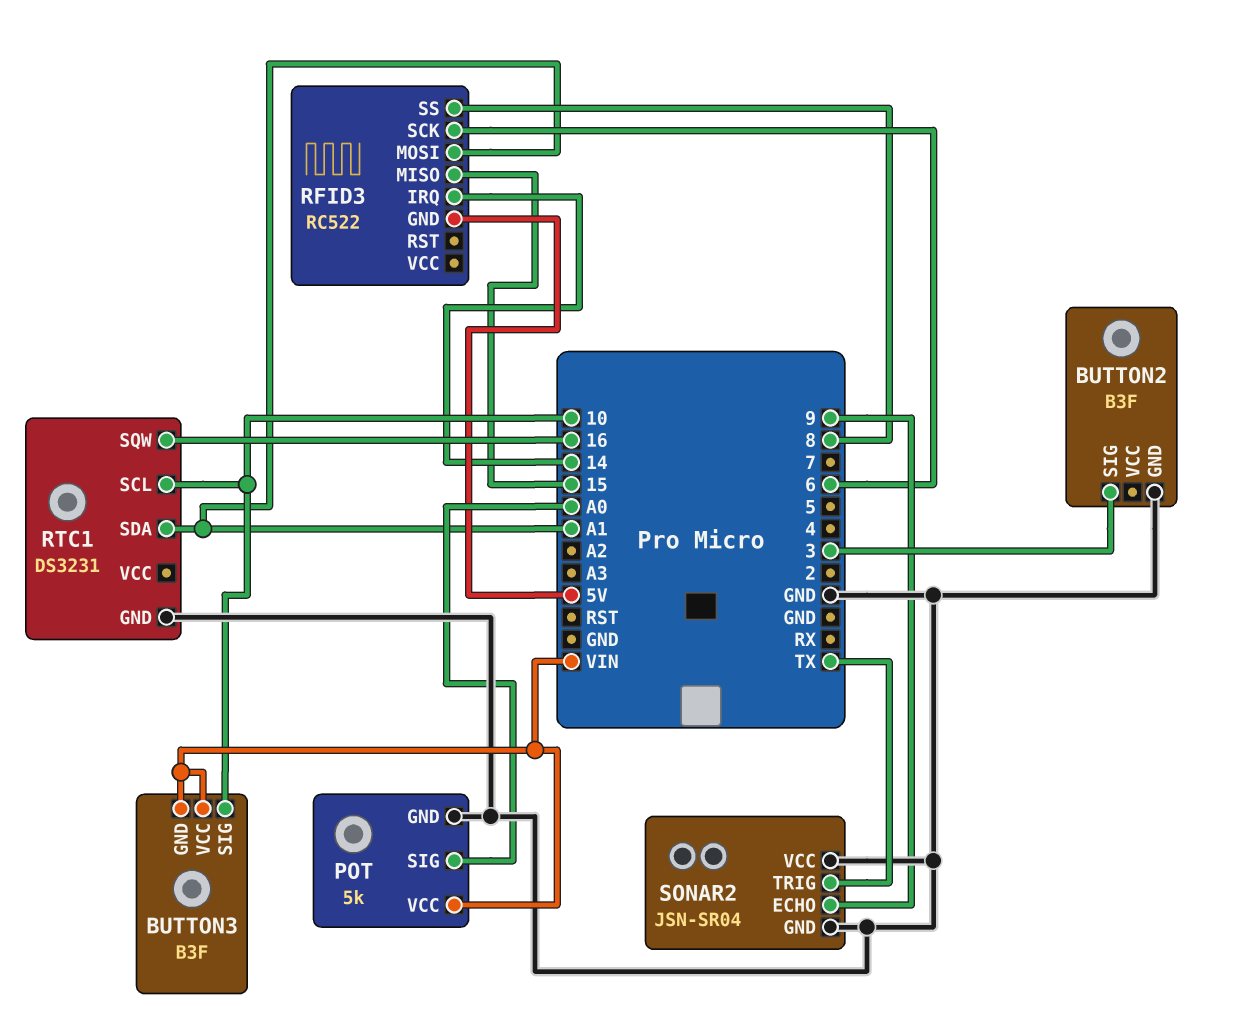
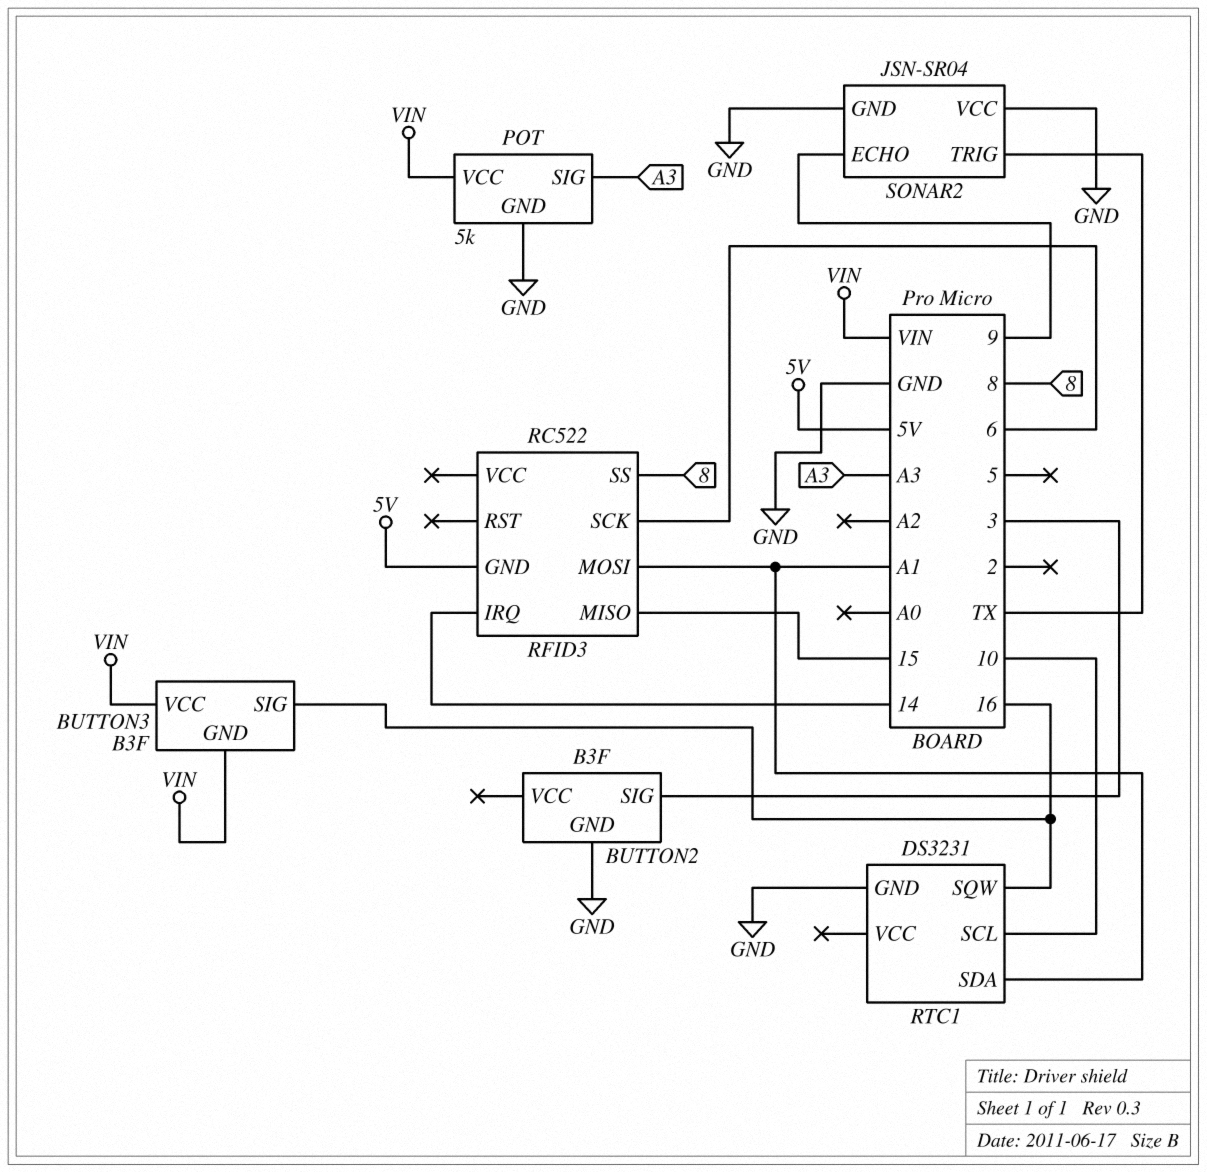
BUTTON3 pin SIG: 10 -> 16
POT pin SIG: A0 -> A3

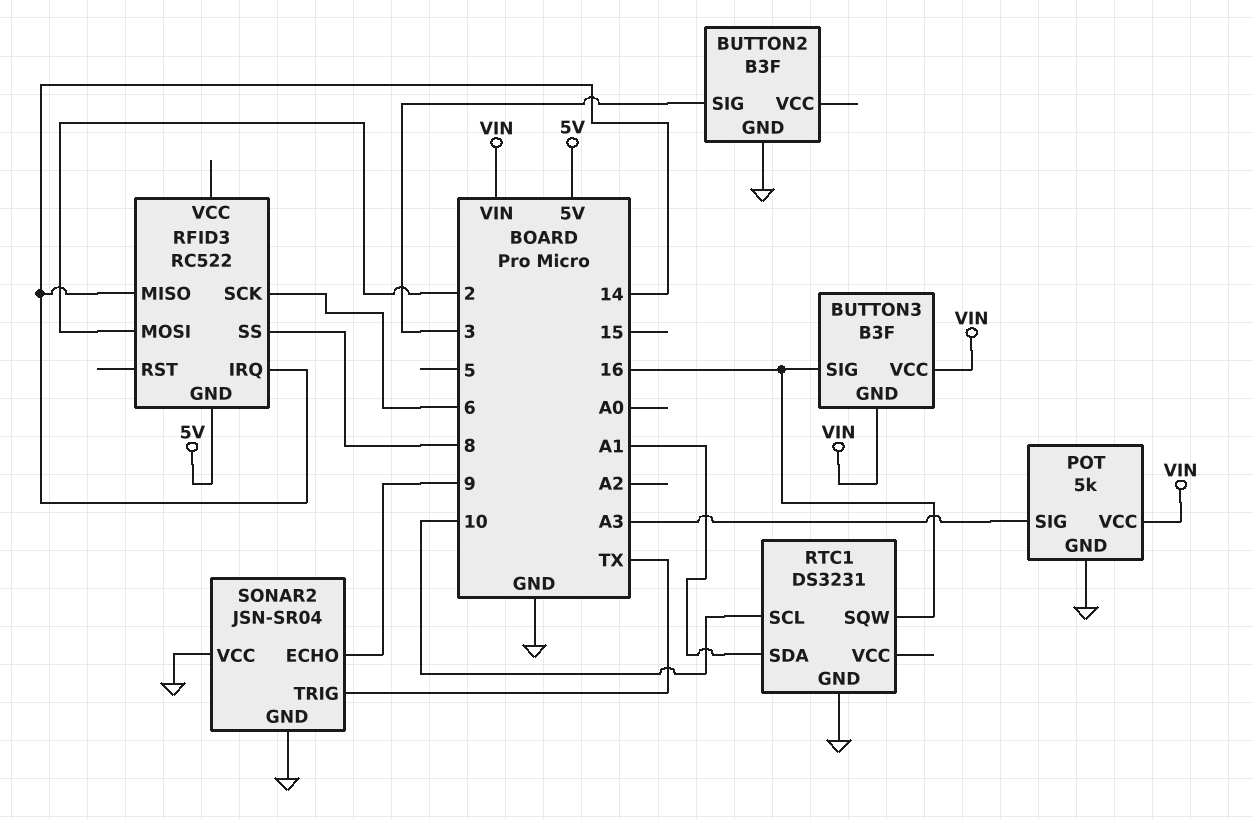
RFID3 pin MISO: 15 -> 14
RFID3 pin MOSI: A1 -> 2

